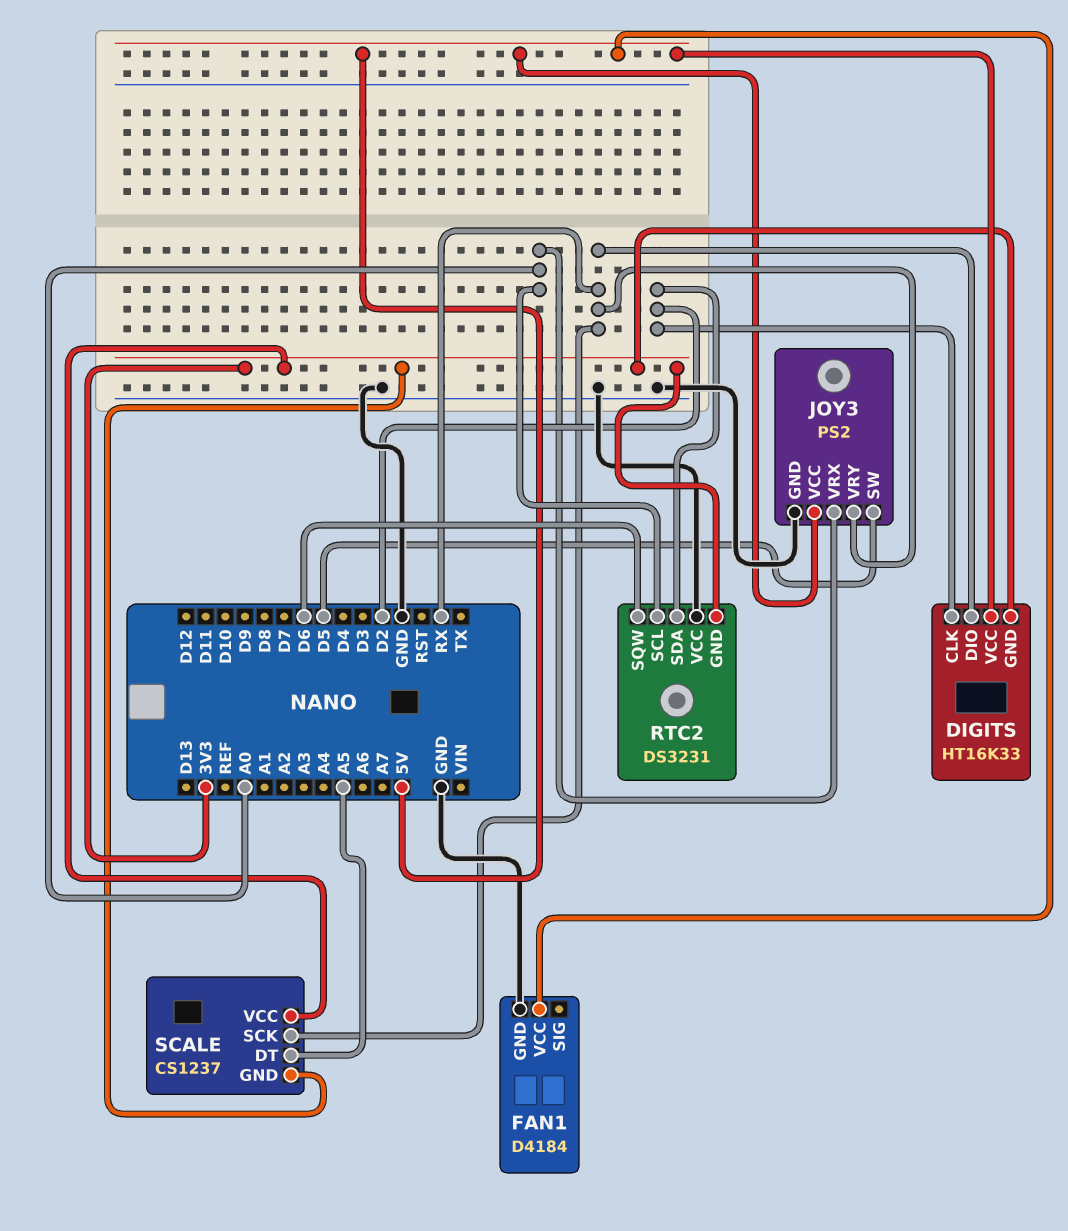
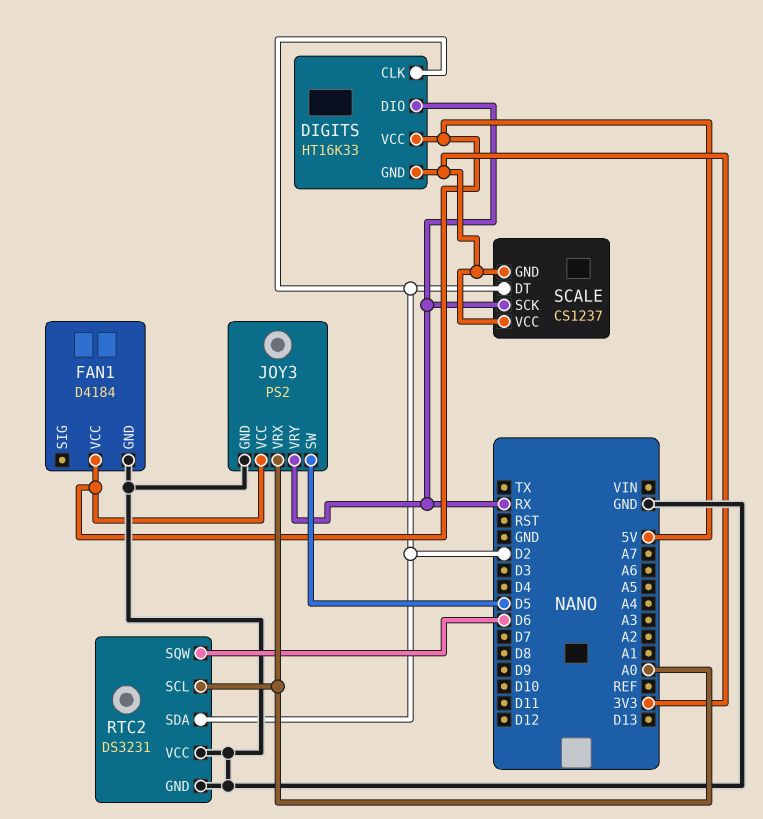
RTC2 pin GND: 3V3 -> GND
SCALE pin DT: A5 -> D2

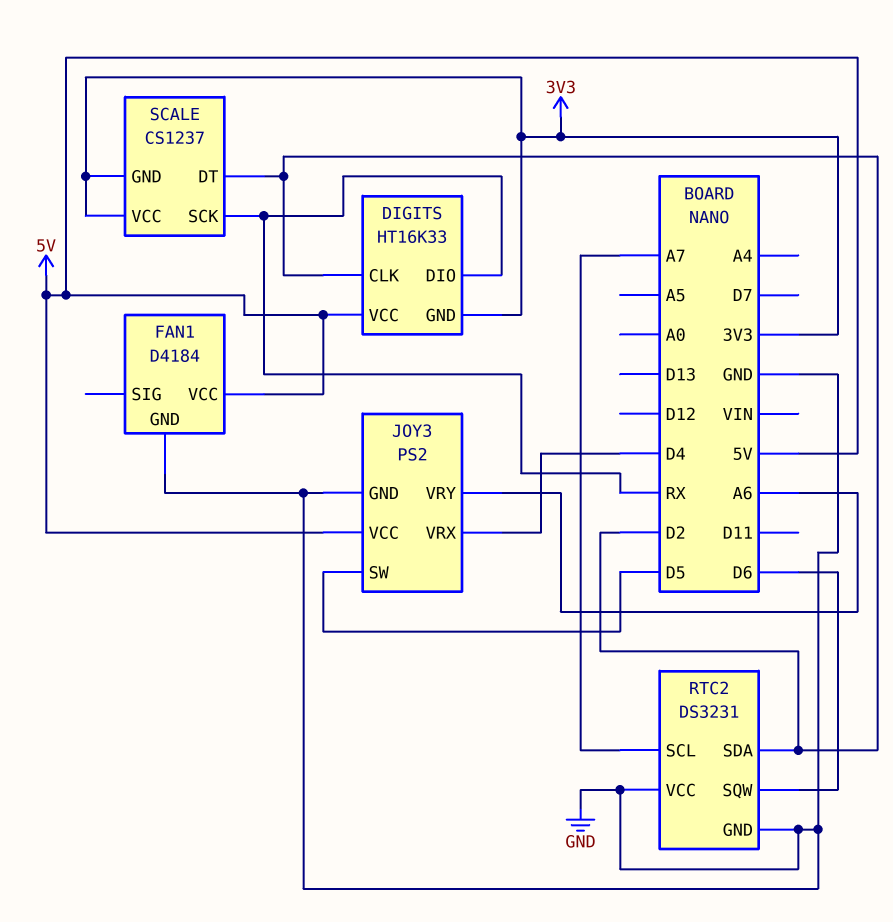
JOY3 pin VRX: A0 -> D4
JOY3 pin VRY: RX -> A6
RTC2 pin SCL: A0 -> A7

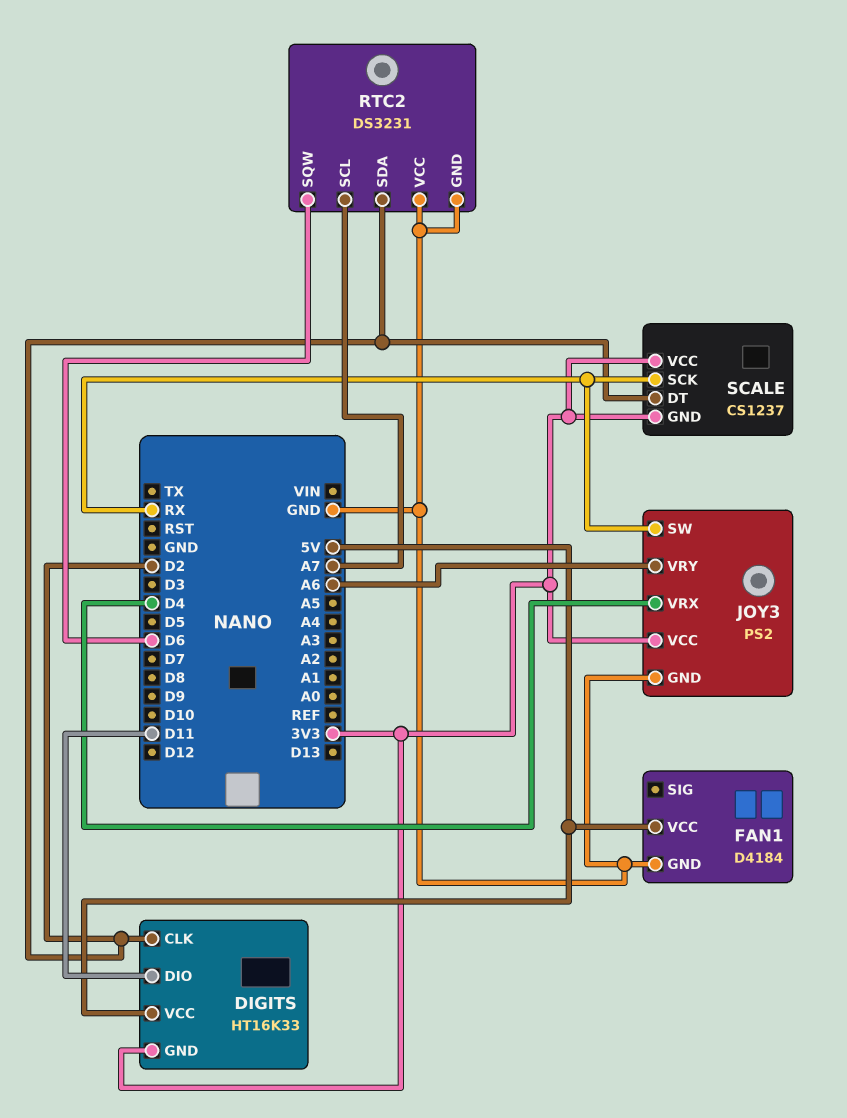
DIGITS pin DIO: RX -> D11
JOY3 pin SW: D5 -> RX
JOY3 pin VCC: 5V -> 3V3

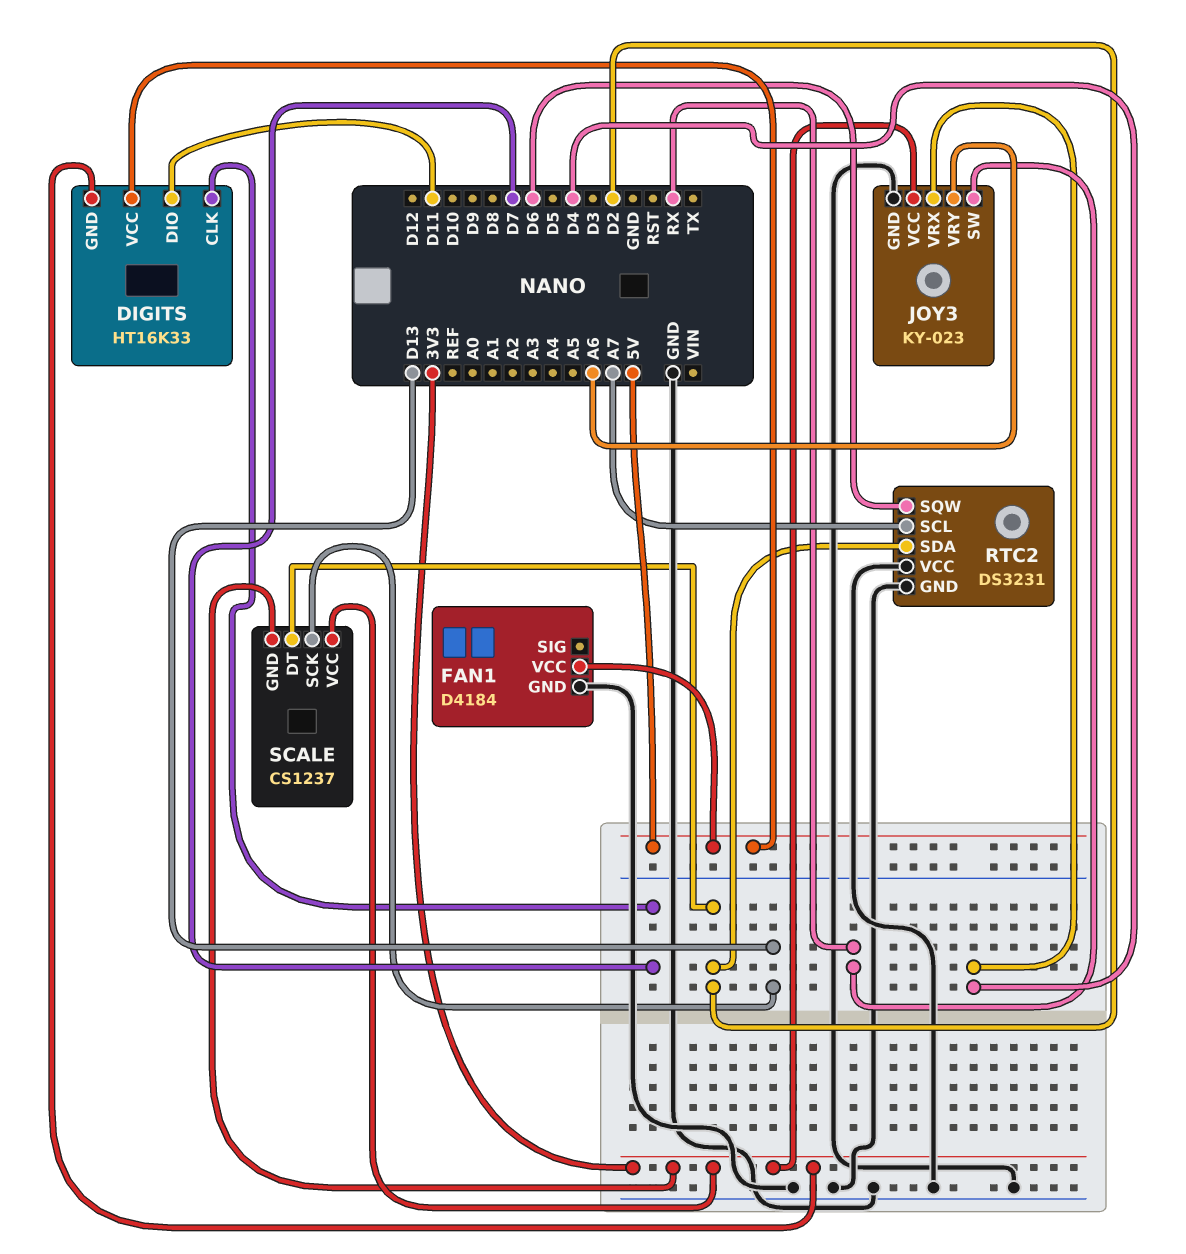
DIGITS pin CLK: D2 -> D7
JOY3: PS2 -> KY-023
SCALE pin SCK: RX -> D13

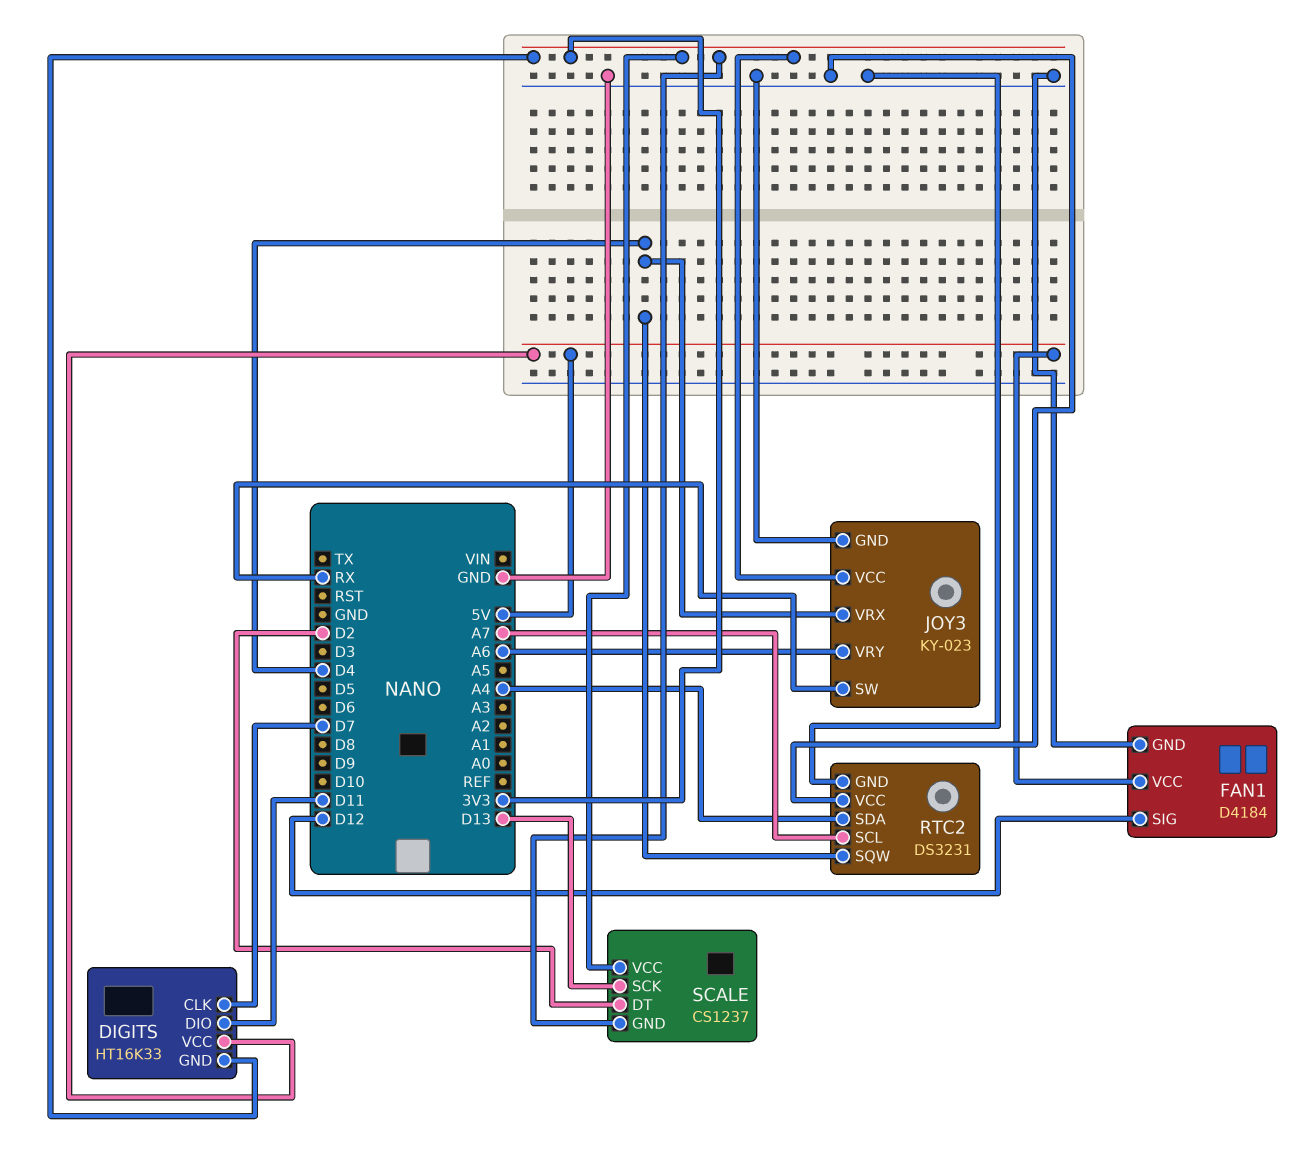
FAN1 pin SIG: none -> D12
RTC2 pin SDA: D2 -> A4
RTC2 pin SQW: D6 -> D4

